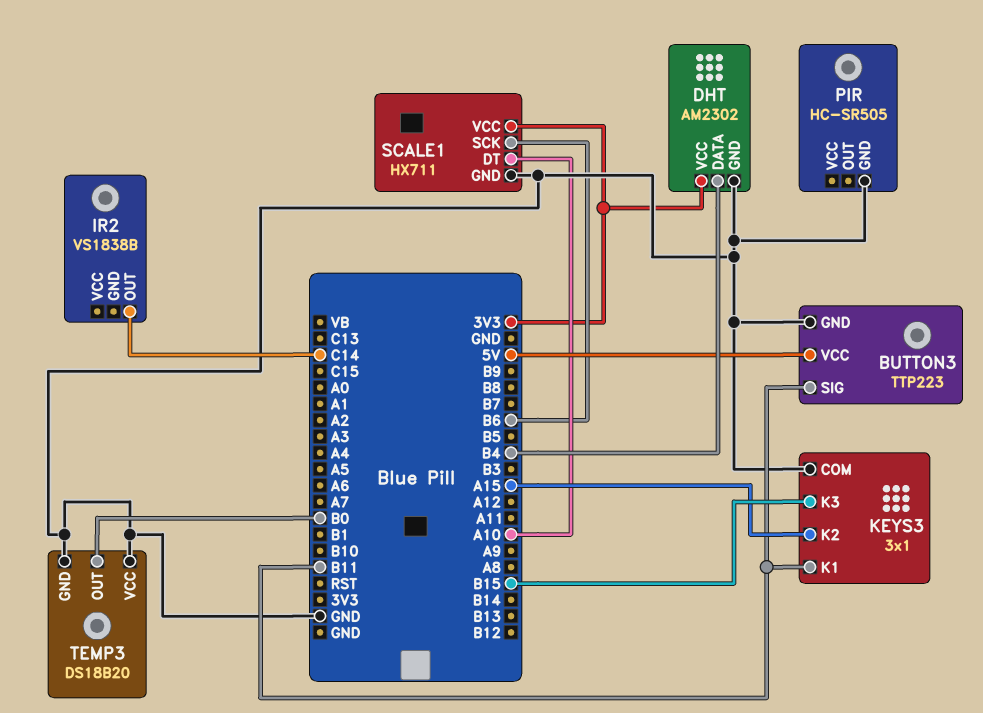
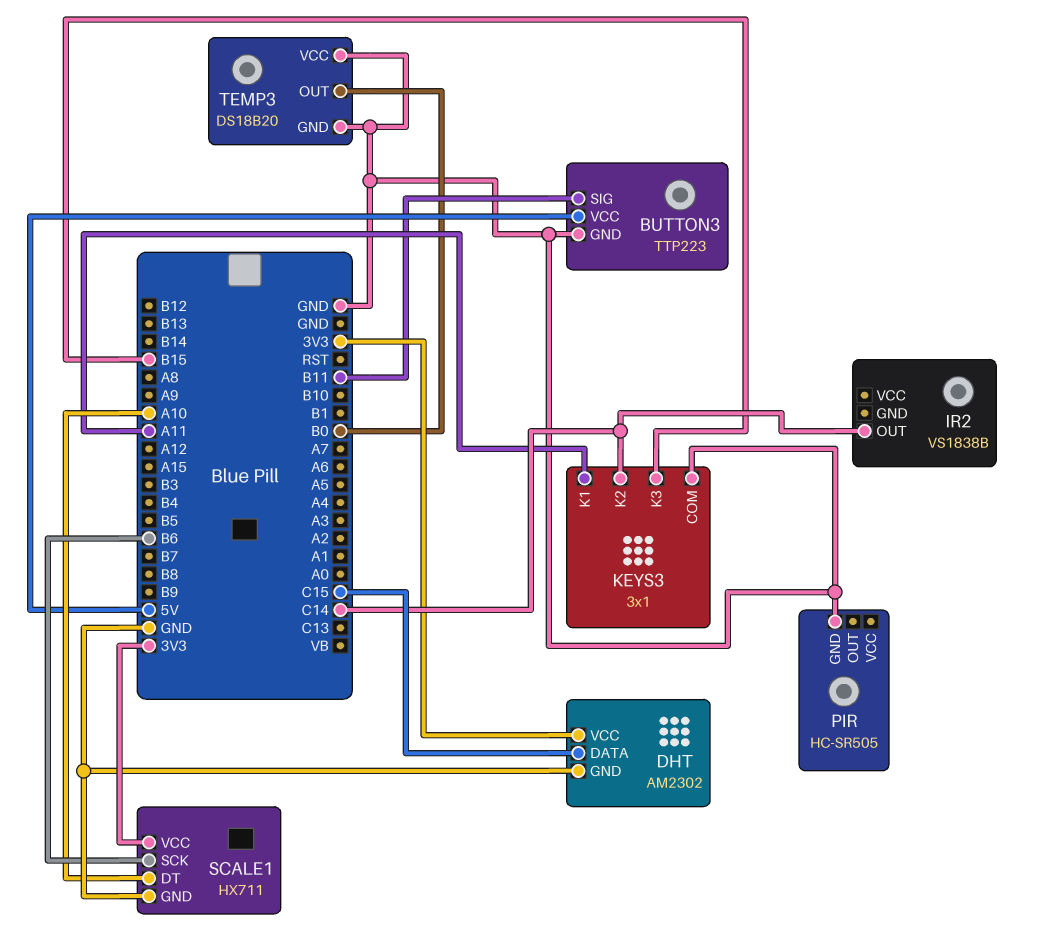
DHT pin DATA: B4 -> C15
KEYS3 pin K1: B11 -> A11
KEYS3 pin K2: A15 -> C14

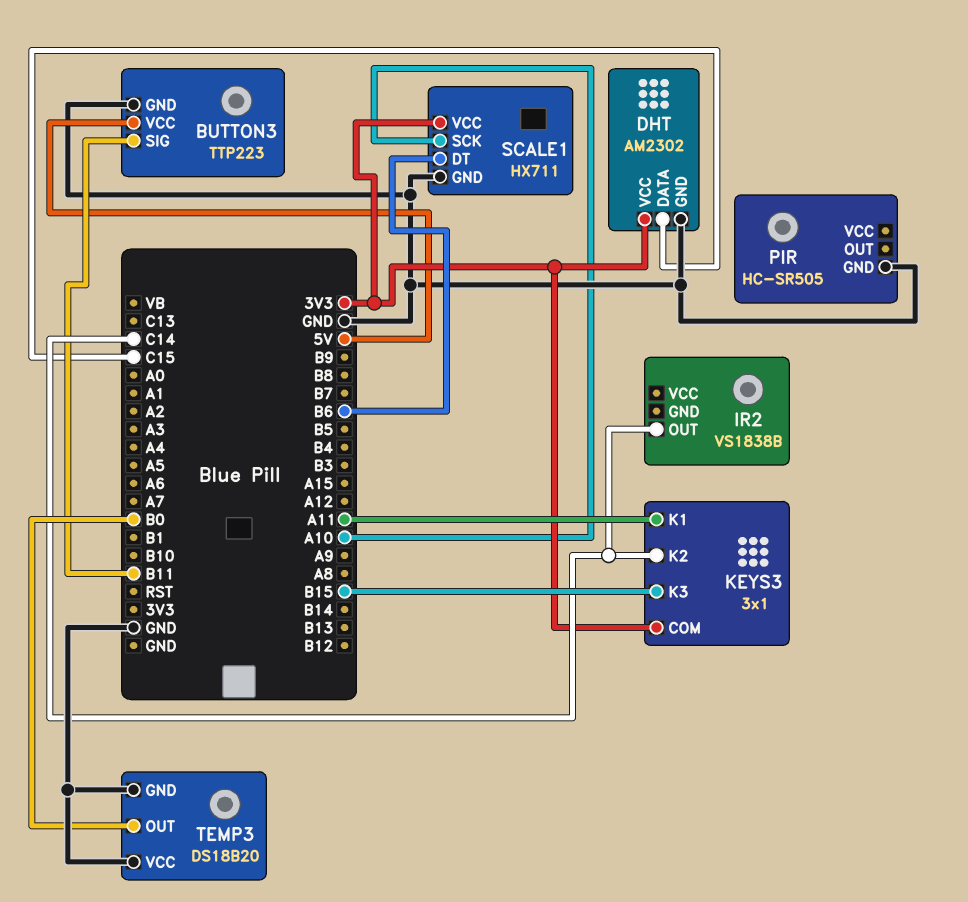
KEYS3 pin COM: GND -> 3V3
SCALE1 pin DT: A10 -> B6
SCALE1 pin SCK: B6 -> A10

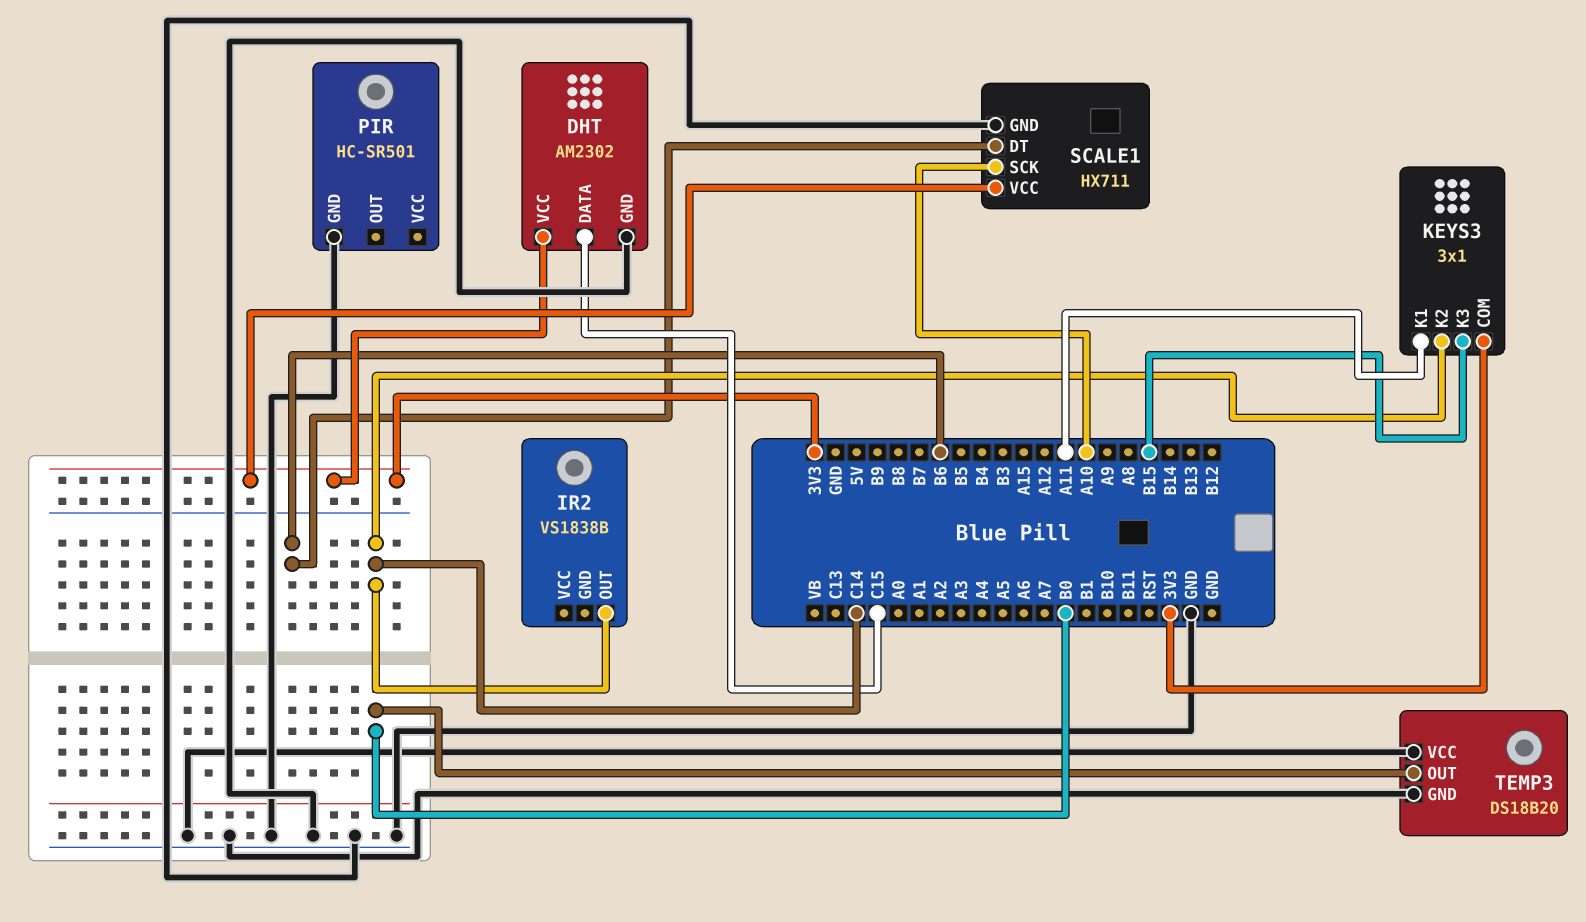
BUTTON3: TTP223 -> none
BUTTON3 pin GND: GND -> none
BUTTON3 pin SIG: B11 -> none
BUTTON3 pin VCC: 5V -> none
PIR: HC-SR505 -> HC-SR501

